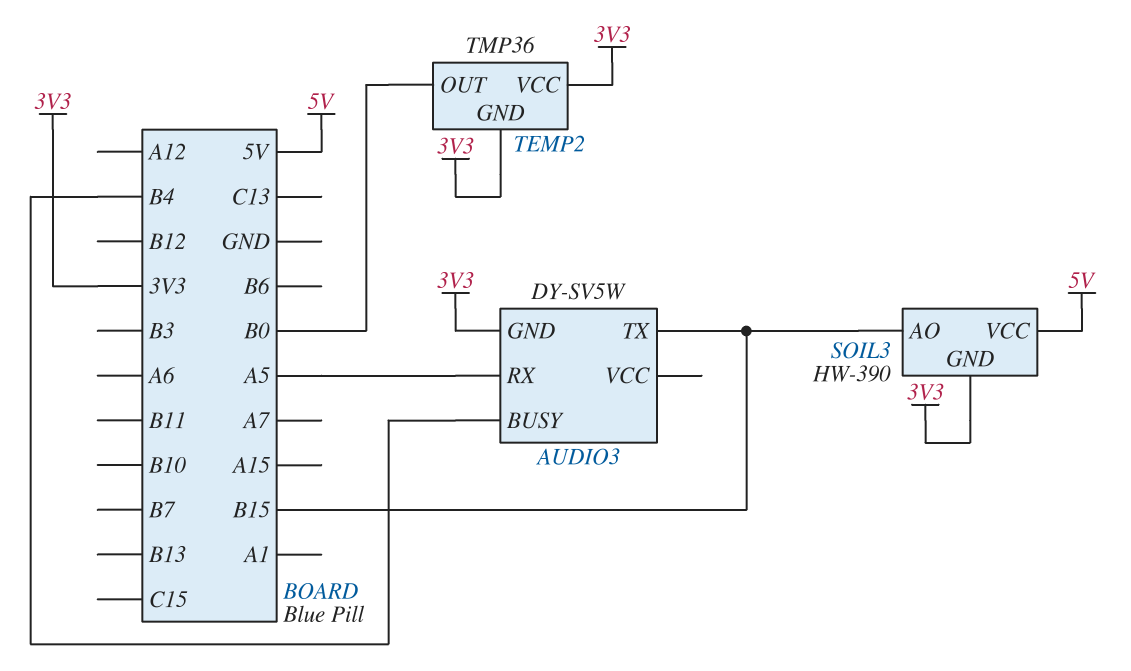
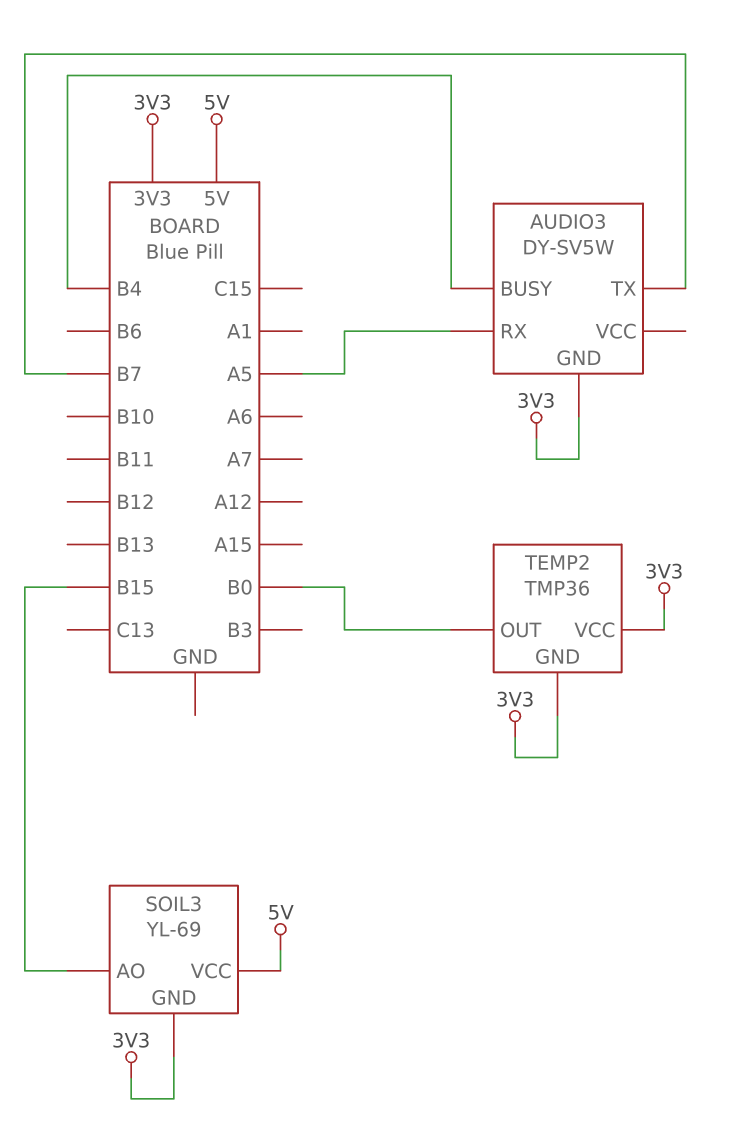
AUDIO3 pin TX: B15 -> B7
SOIL3: HW-390 -> YL-69

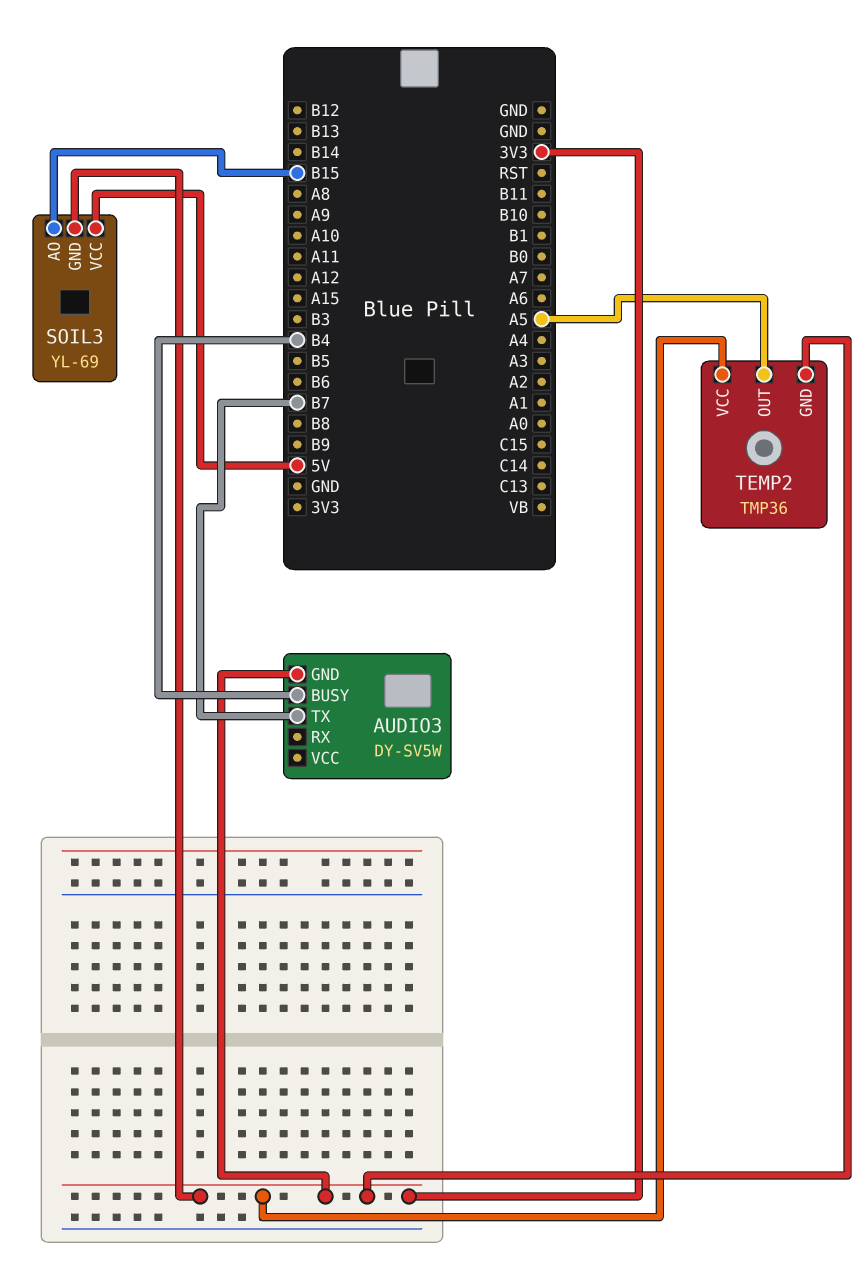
AUDIO3 pin RX: A5 -> none
TEMP2 pin OUT: B0 -> A5

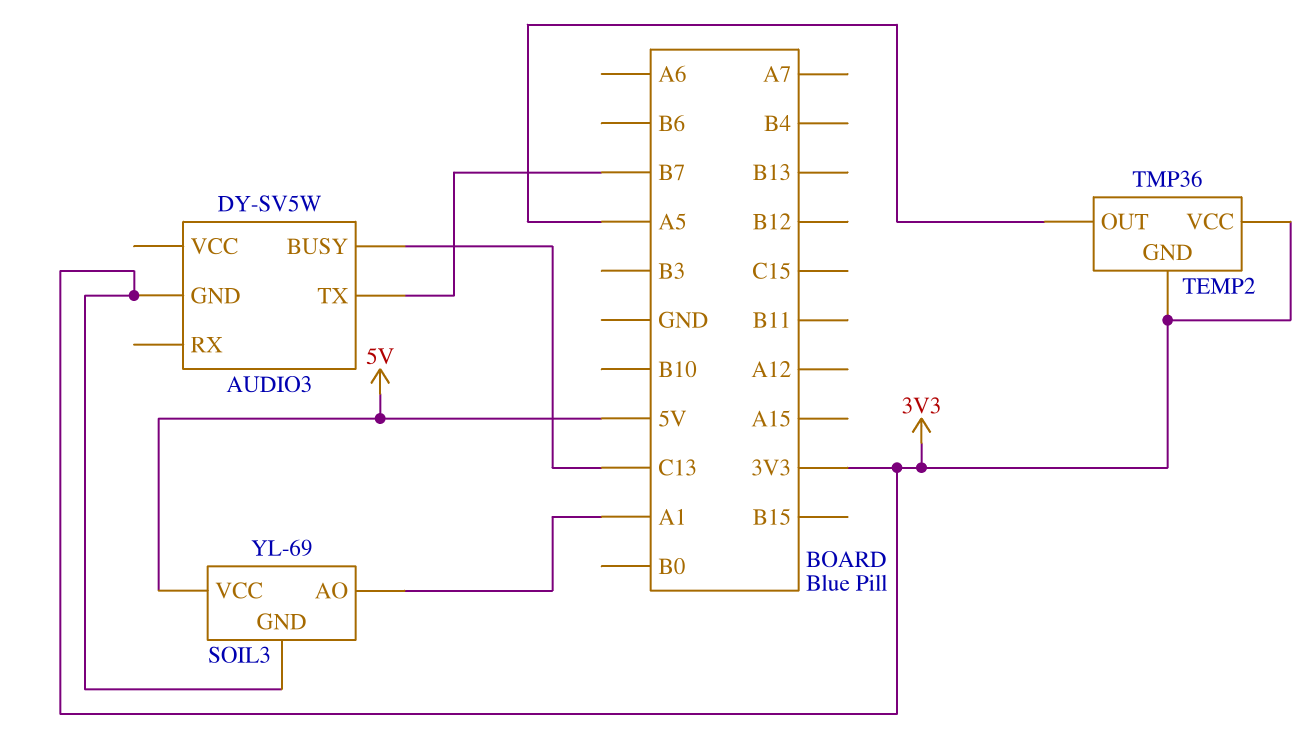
AUDIO3 pin BUSY: B4 -> C13
SOIL3 pin AO: B15 -> A1

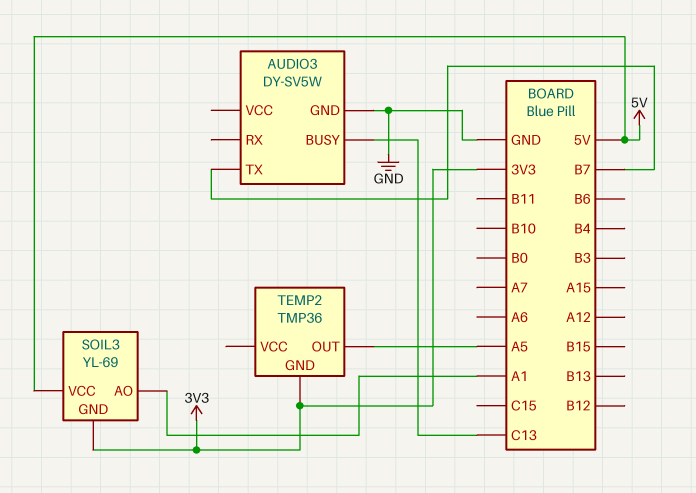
AUDIO3 pin GND: 3V3 -> GND
TEMP2 pin VCC: 3V3 -> none

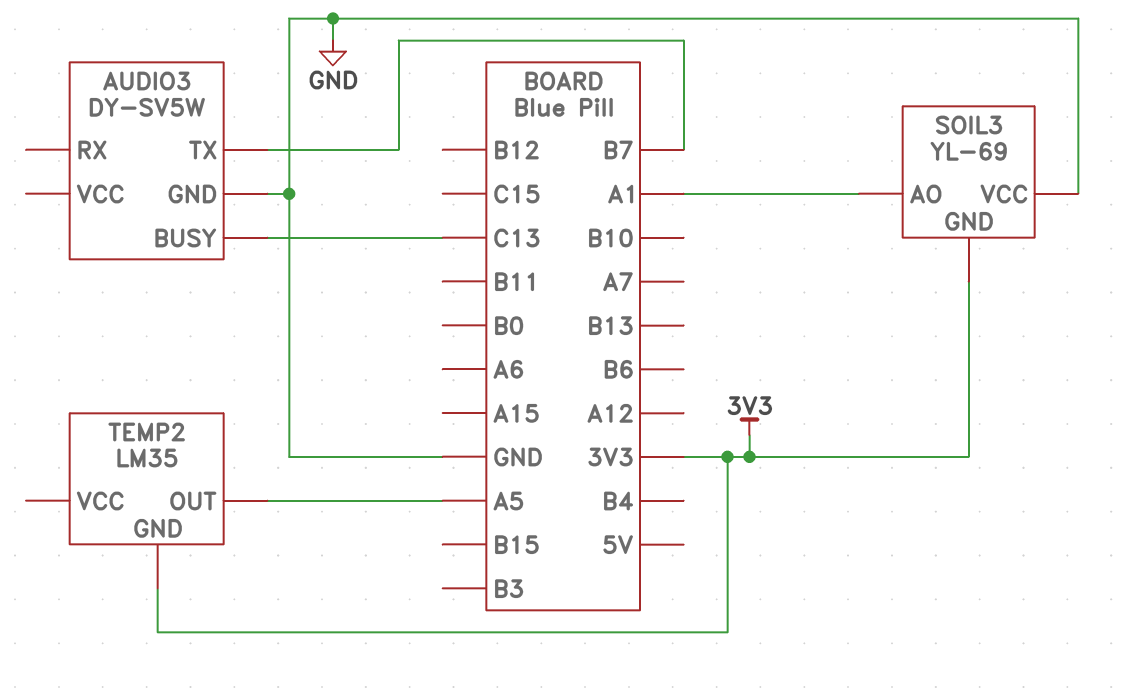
SOIL3 pin VCC: 5V -> GND
TEMP2: TMP36 -> LM35

